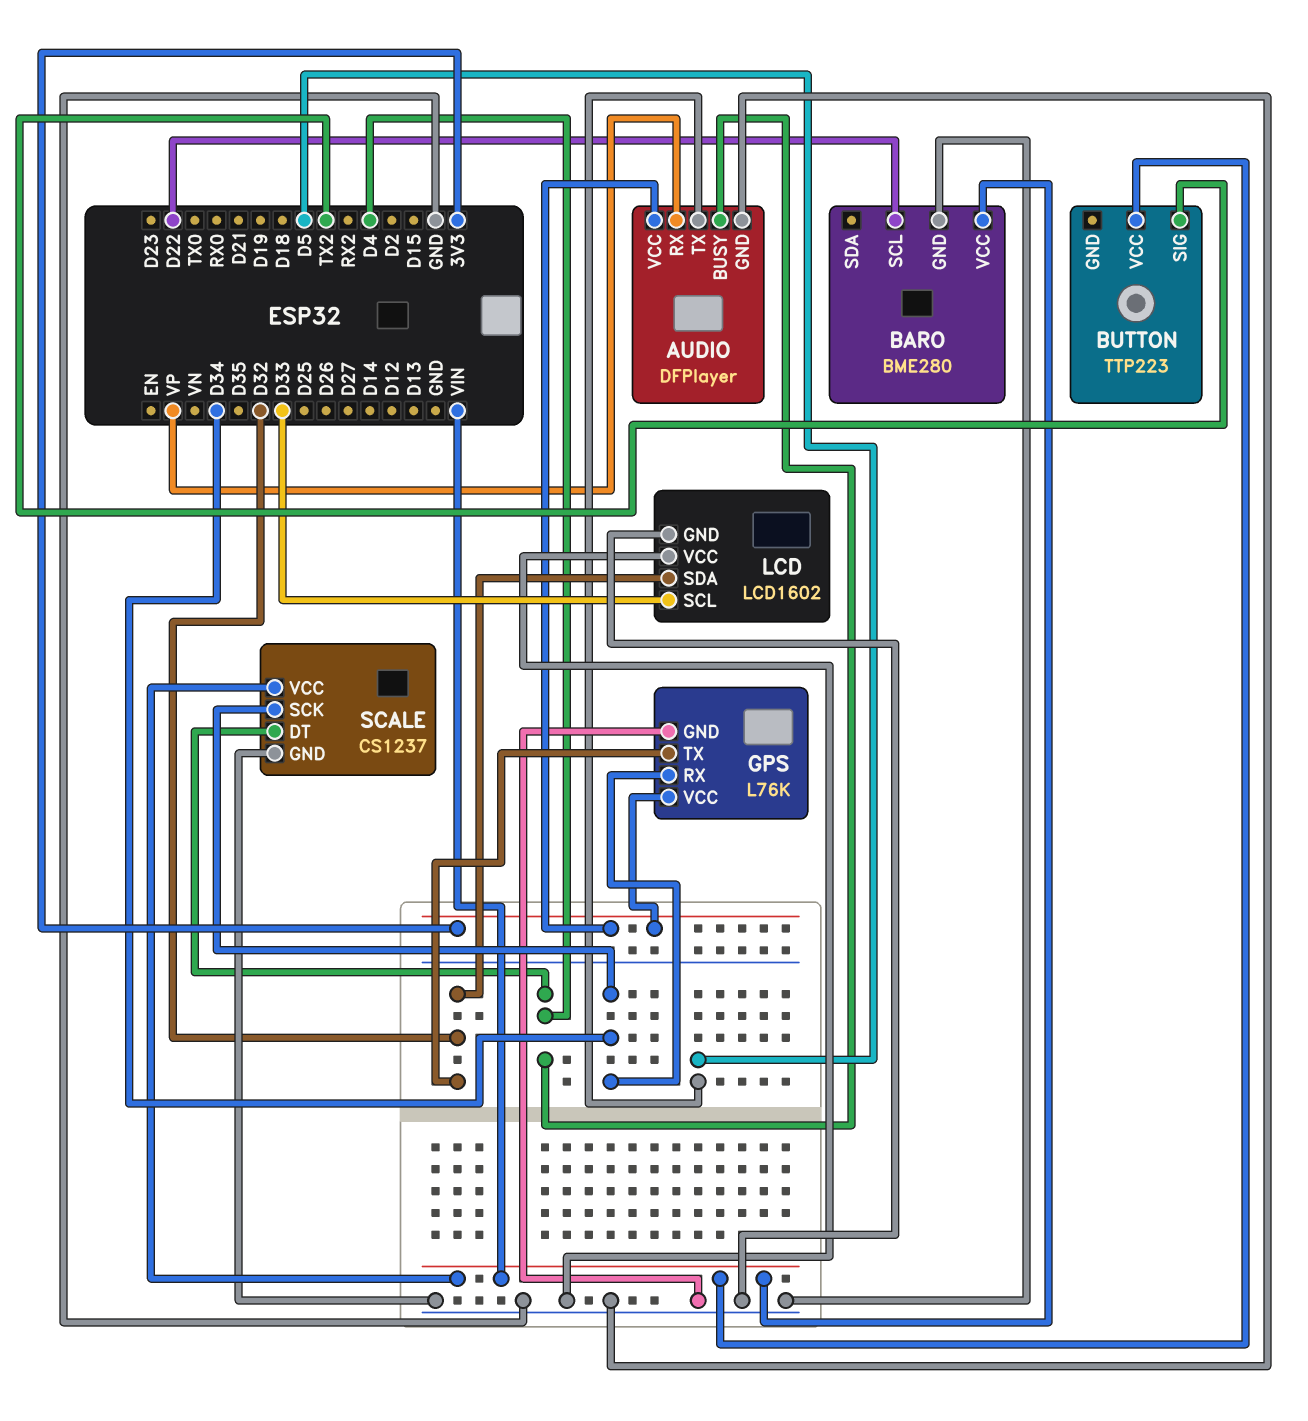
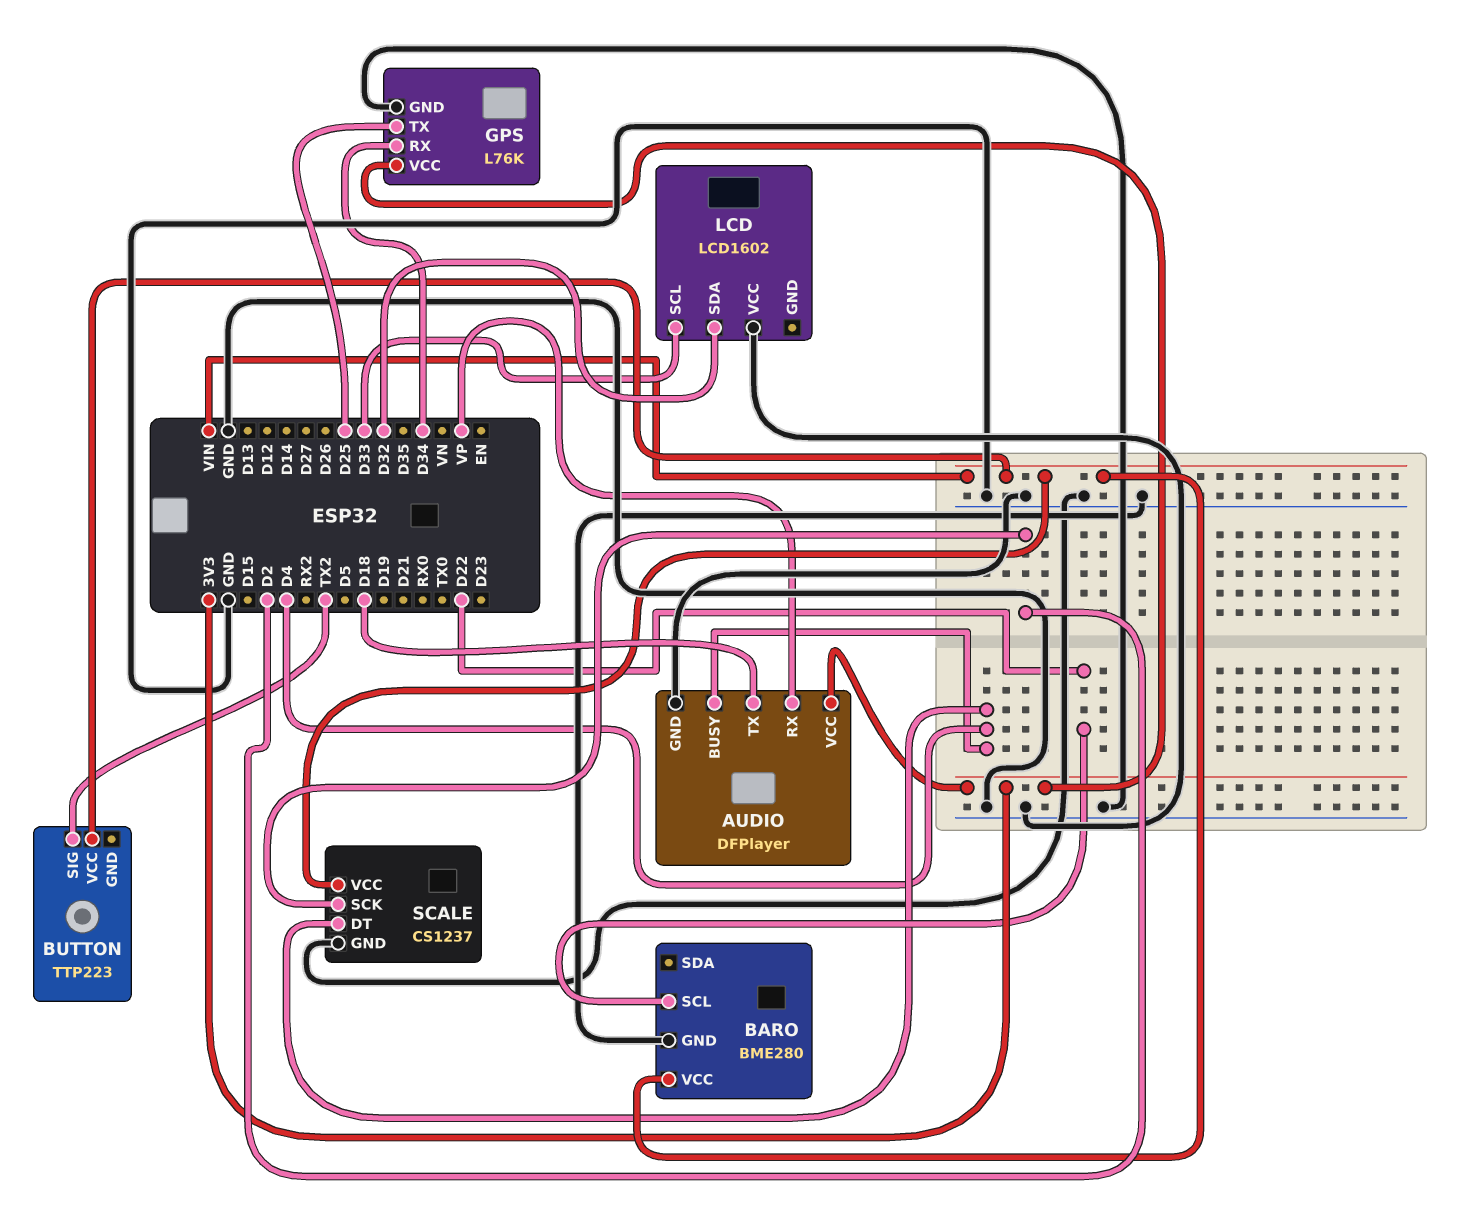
AUDIO pin TX: D5 -> D18
GPS pin TX: D32 -> D25
LCD pin GND: GND -> none
SCALE pin SCK: D34 -> D2

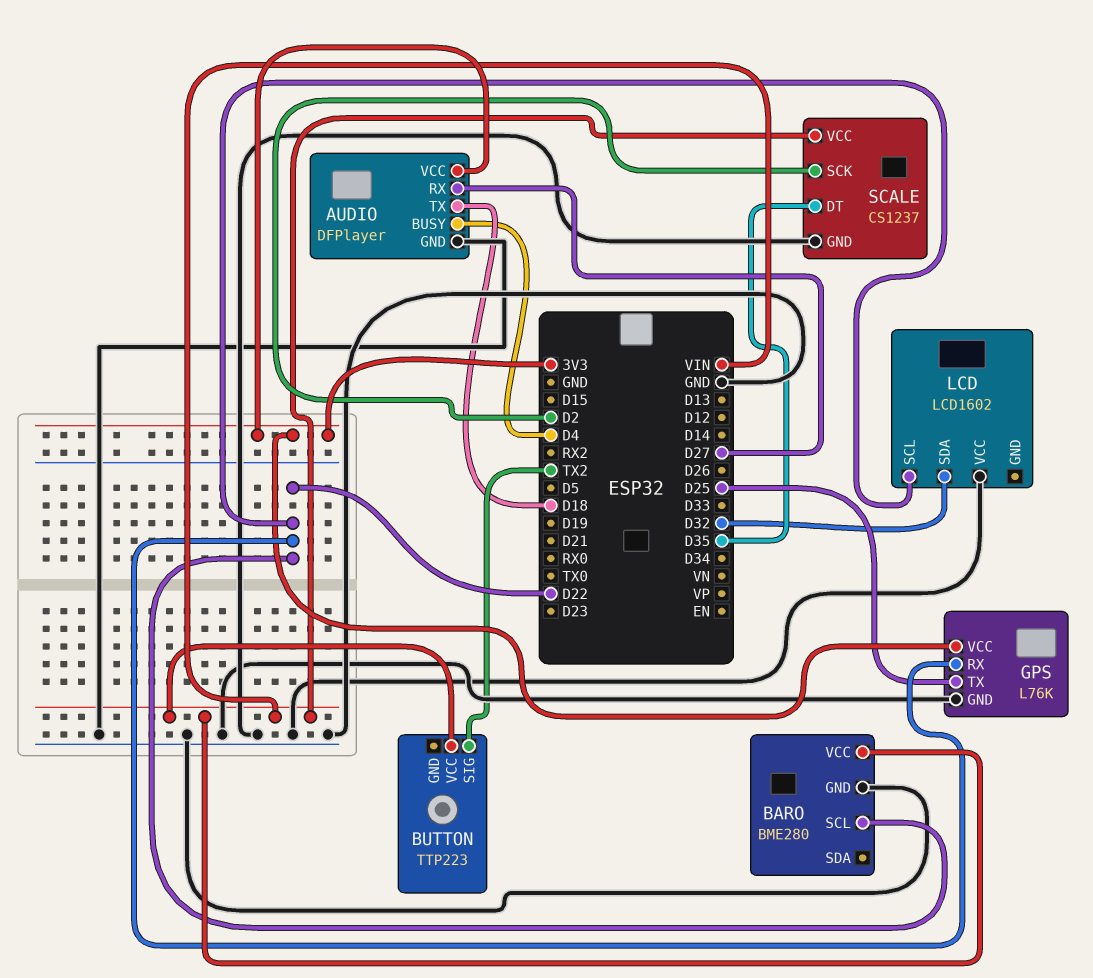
AUDIO pin RX: VP -> D27
GPS pin RX: D34 -> D22
LCD pin SCL: D33 -> D22
SCALE pin DT: D4 -> D35

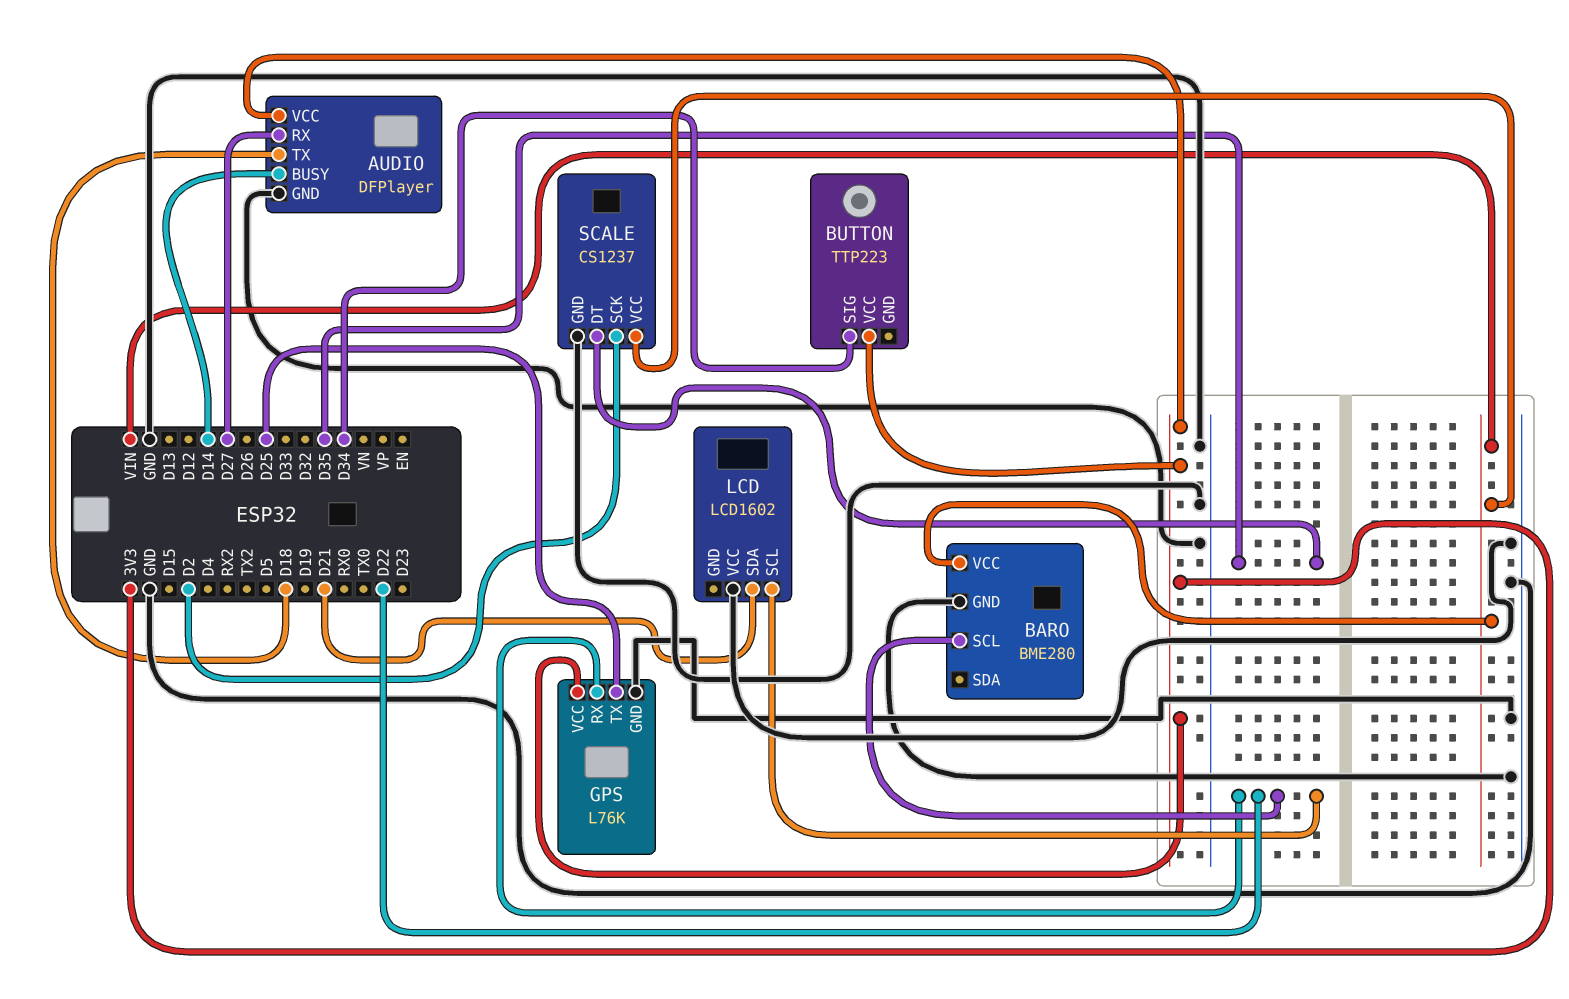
AUDIO pin BUSY: D4 -> D14
BUTTON pin SIG: TX2 -> D34
BUTTON pin VCC: VIN -> 3V3
LCD pin SDA: D32 -> D21

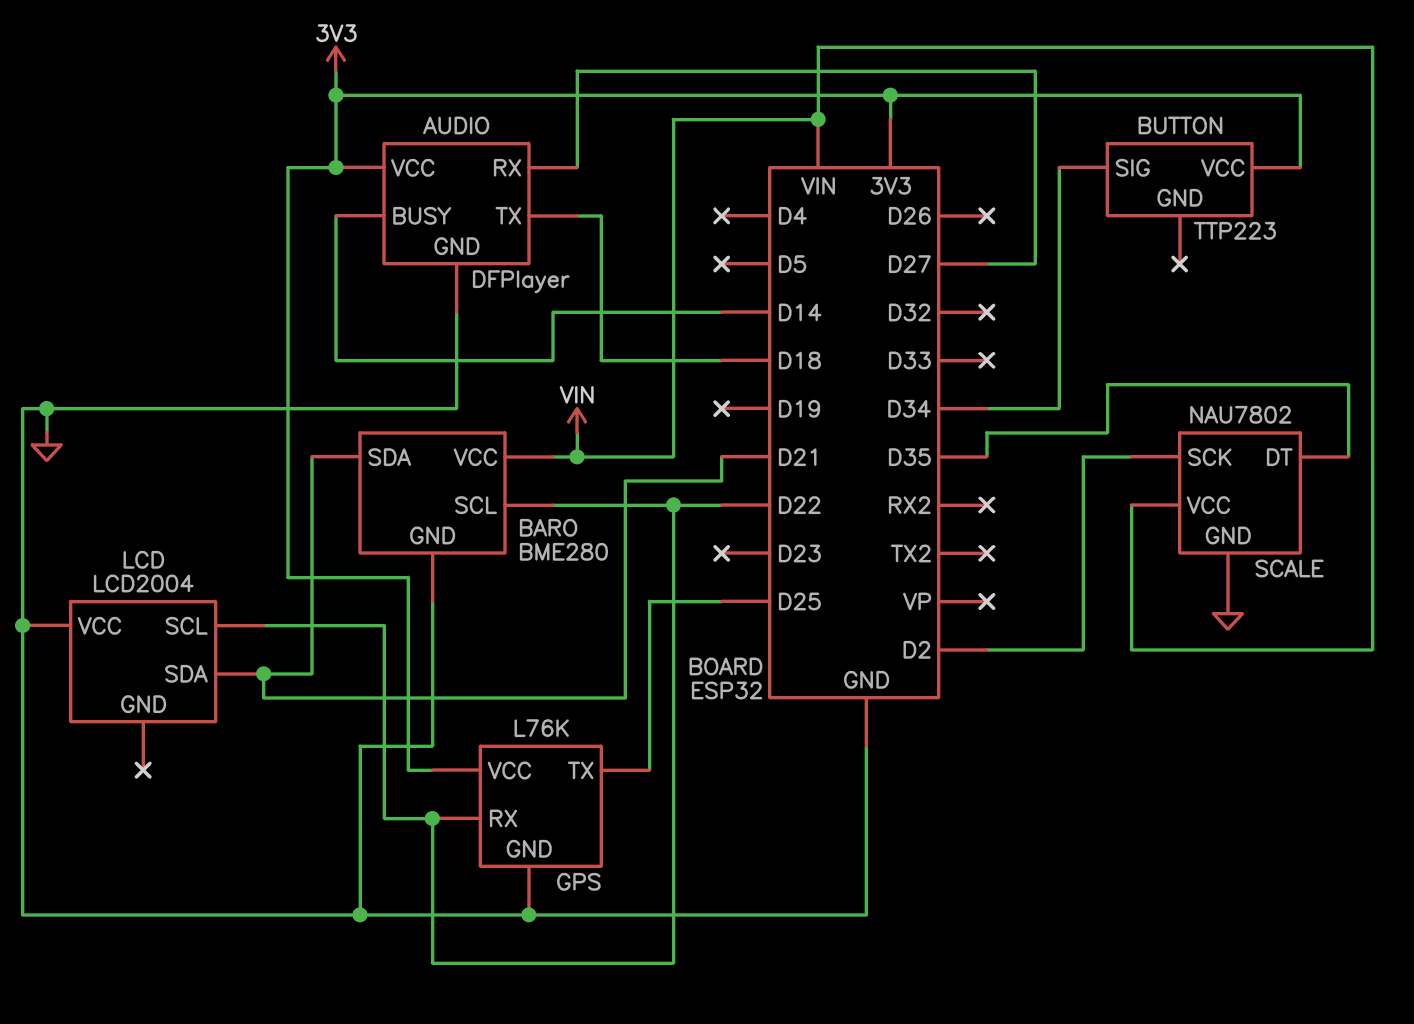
BARO pin SDA: none -> D21
LCD: LCD1602 -> LCD2004
SCALE: CS1237 -> NAU7802

